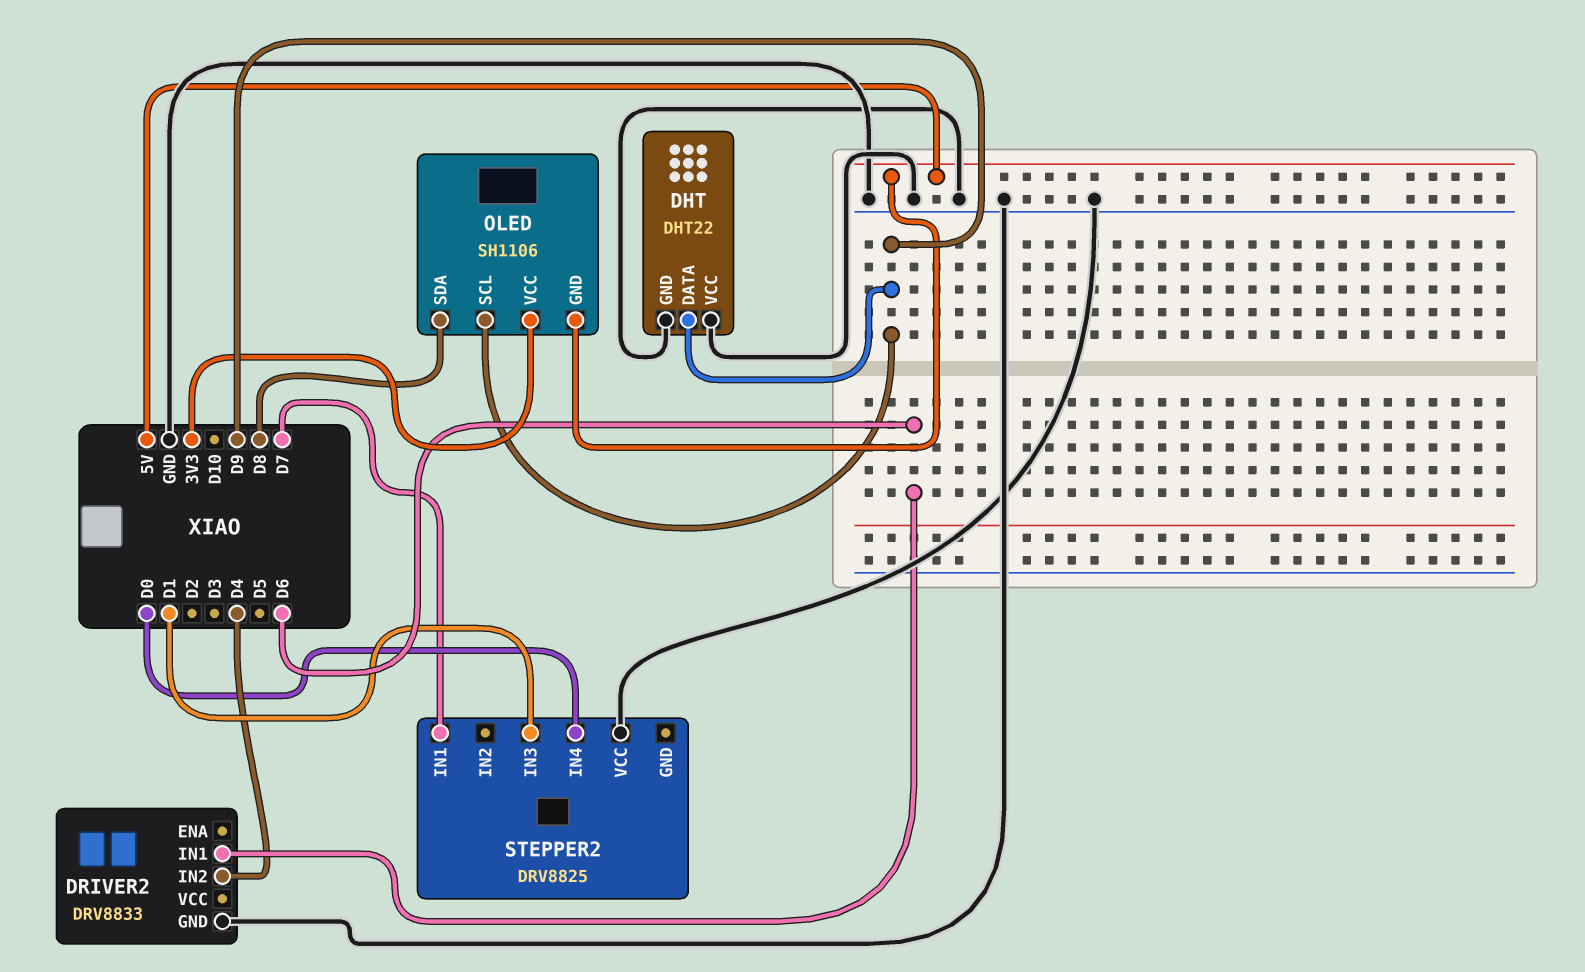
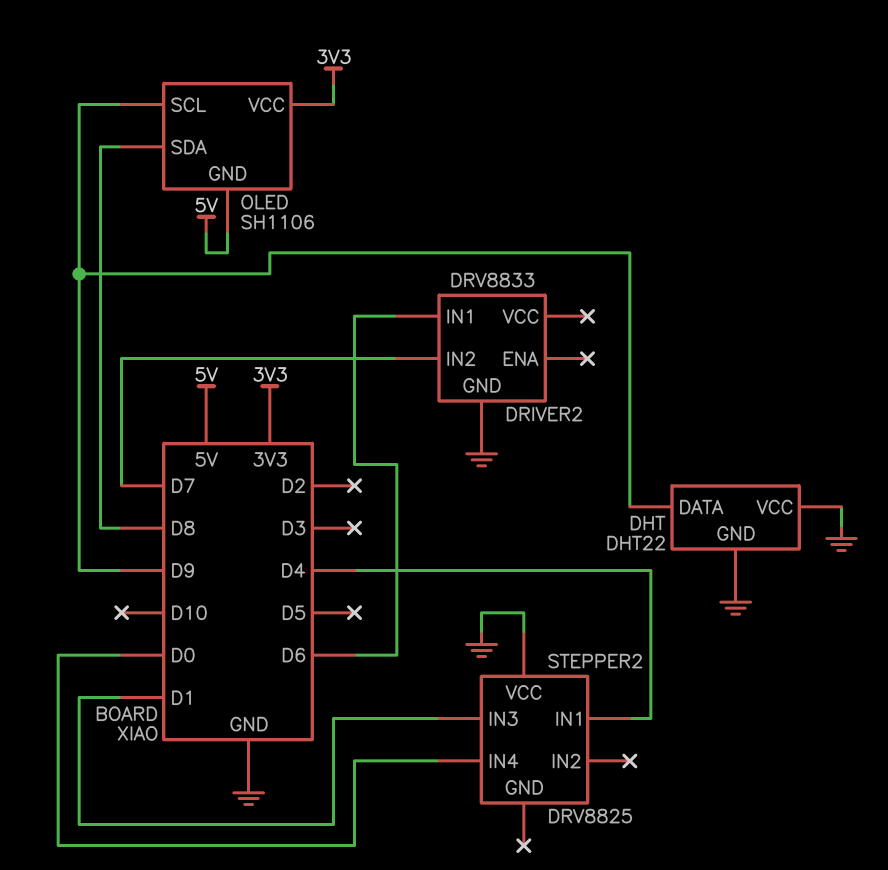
DRIVER2 pin IN2: D4 -> D7
STEPPER2 pin IN1: D7 -> D4

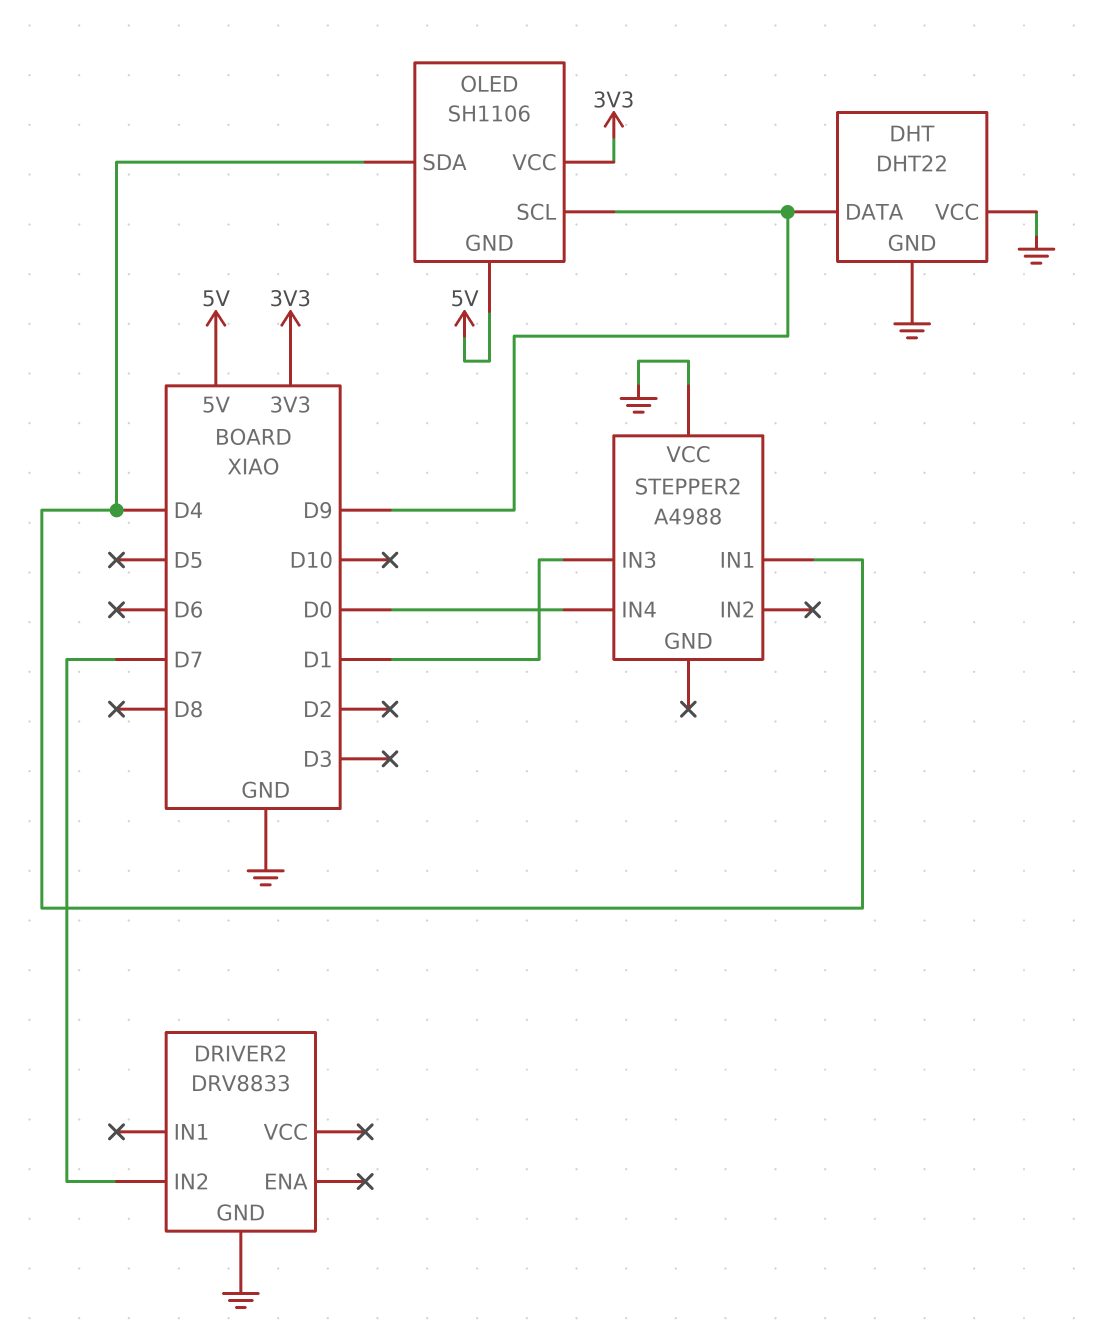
DRIVER2 pin IN1: D6 -> none
OLED pin SDA: D8 -> D4
STEPPER2: DRV8825 -> A4988

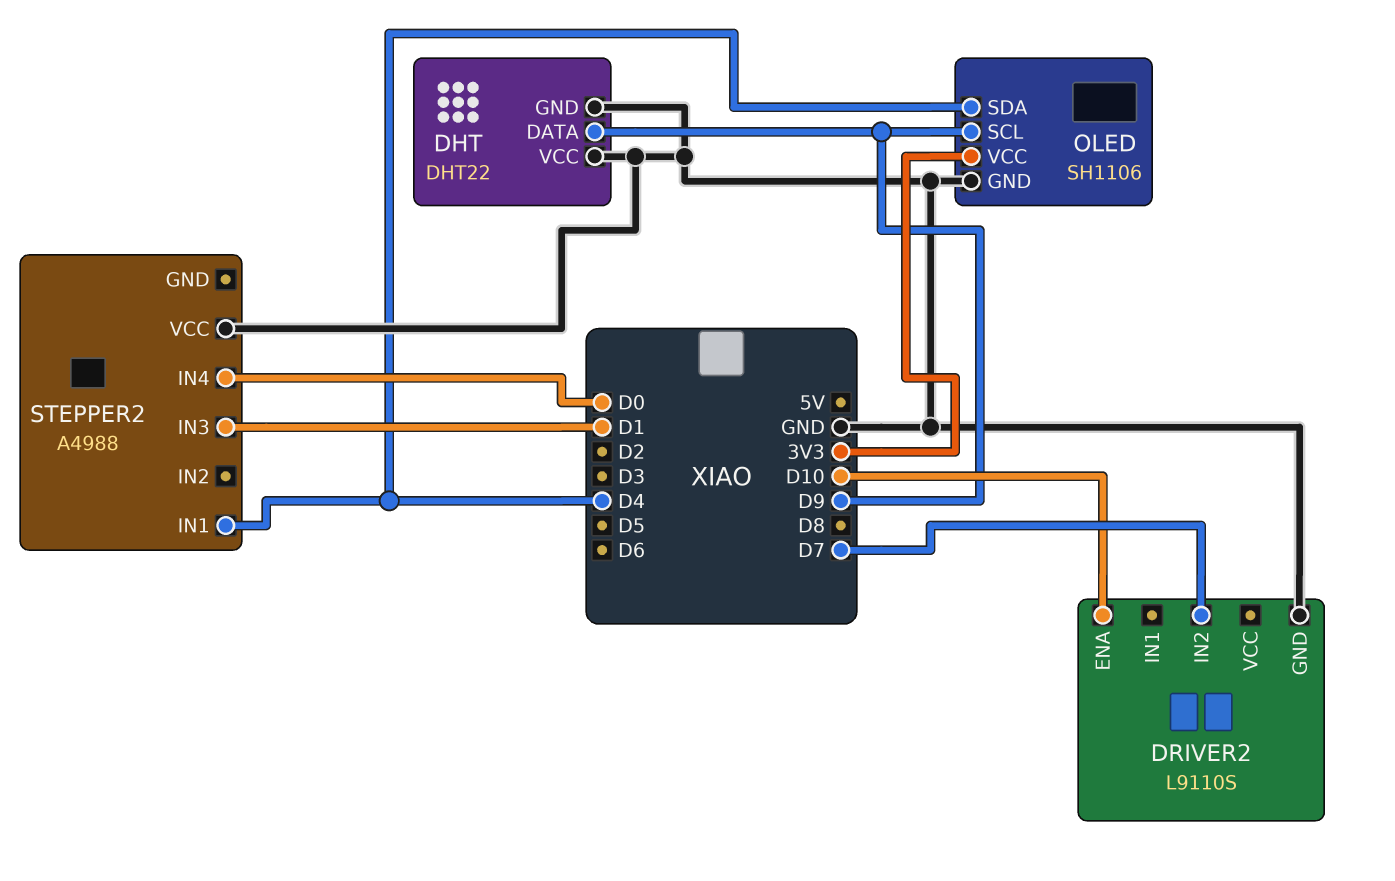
DRIVER2: DRV8833 -> L9110S
DRIVER2 pin ENA: none -> D10
OLED pin GND: 5V -> GND

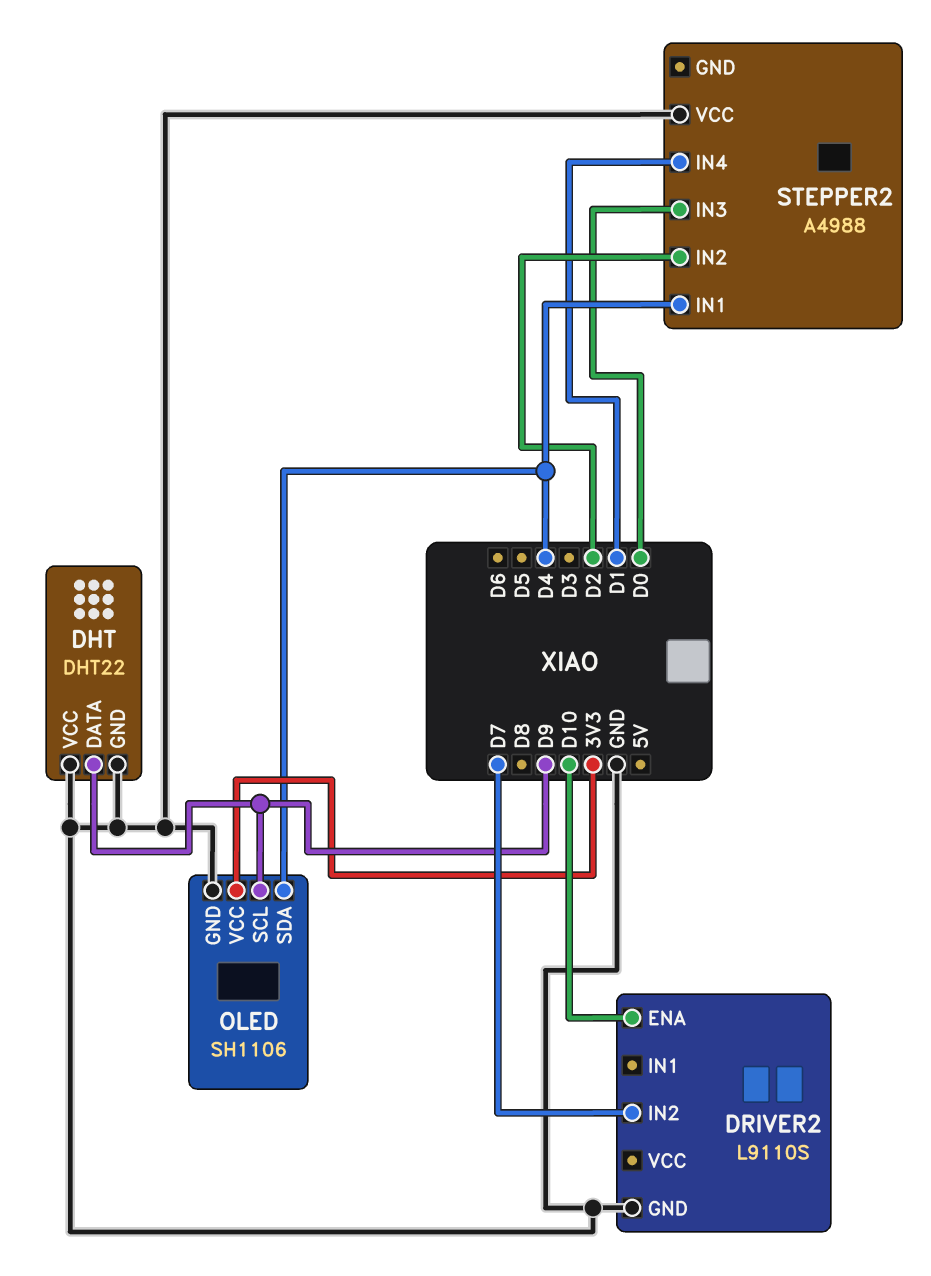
STEPPER2 pin IN2: none -> D2
STEPPER2 pin IN3: D1 -> D0
STEPPER2 pin IN4: D0 -> D1

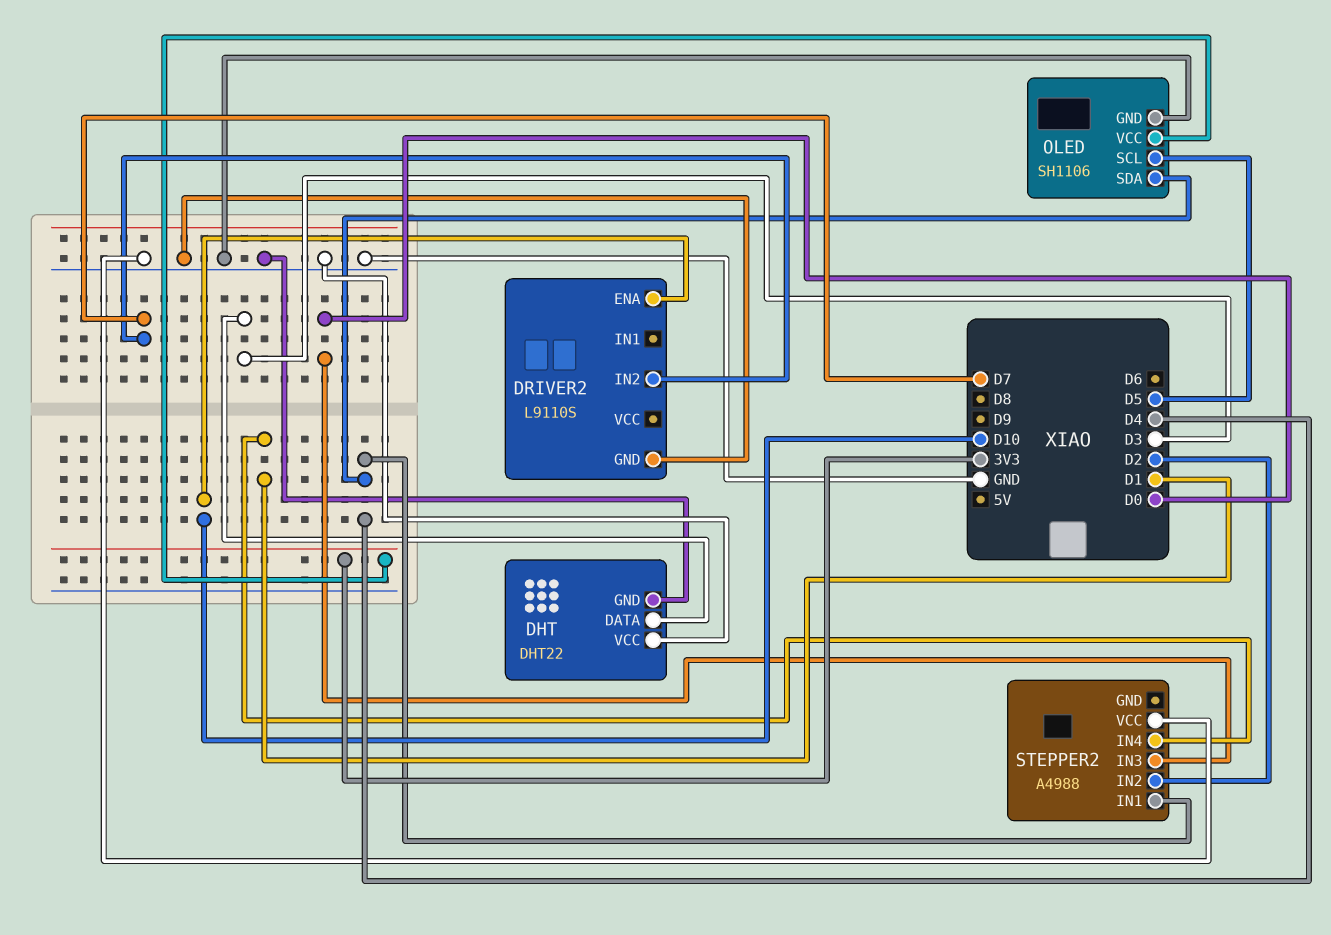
DHT pin DATA: D9 -> D3
OLED pin SCL: D9 -> D5

